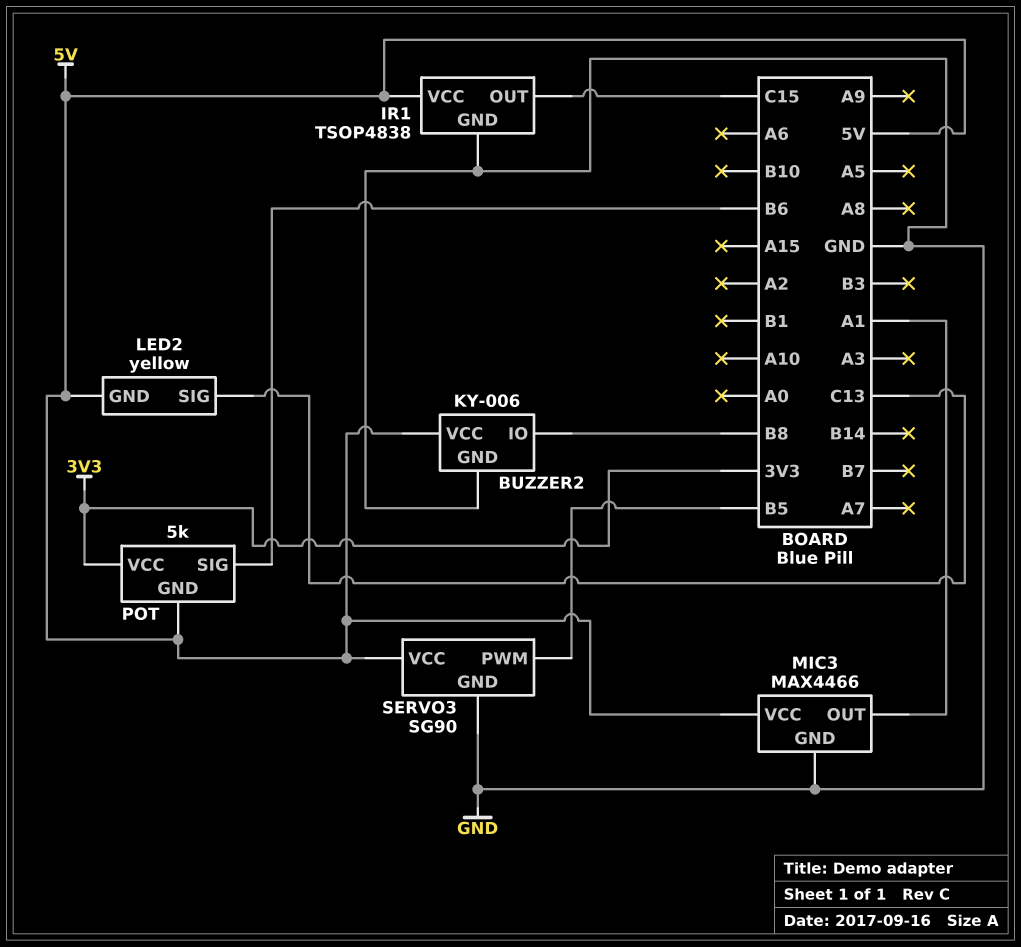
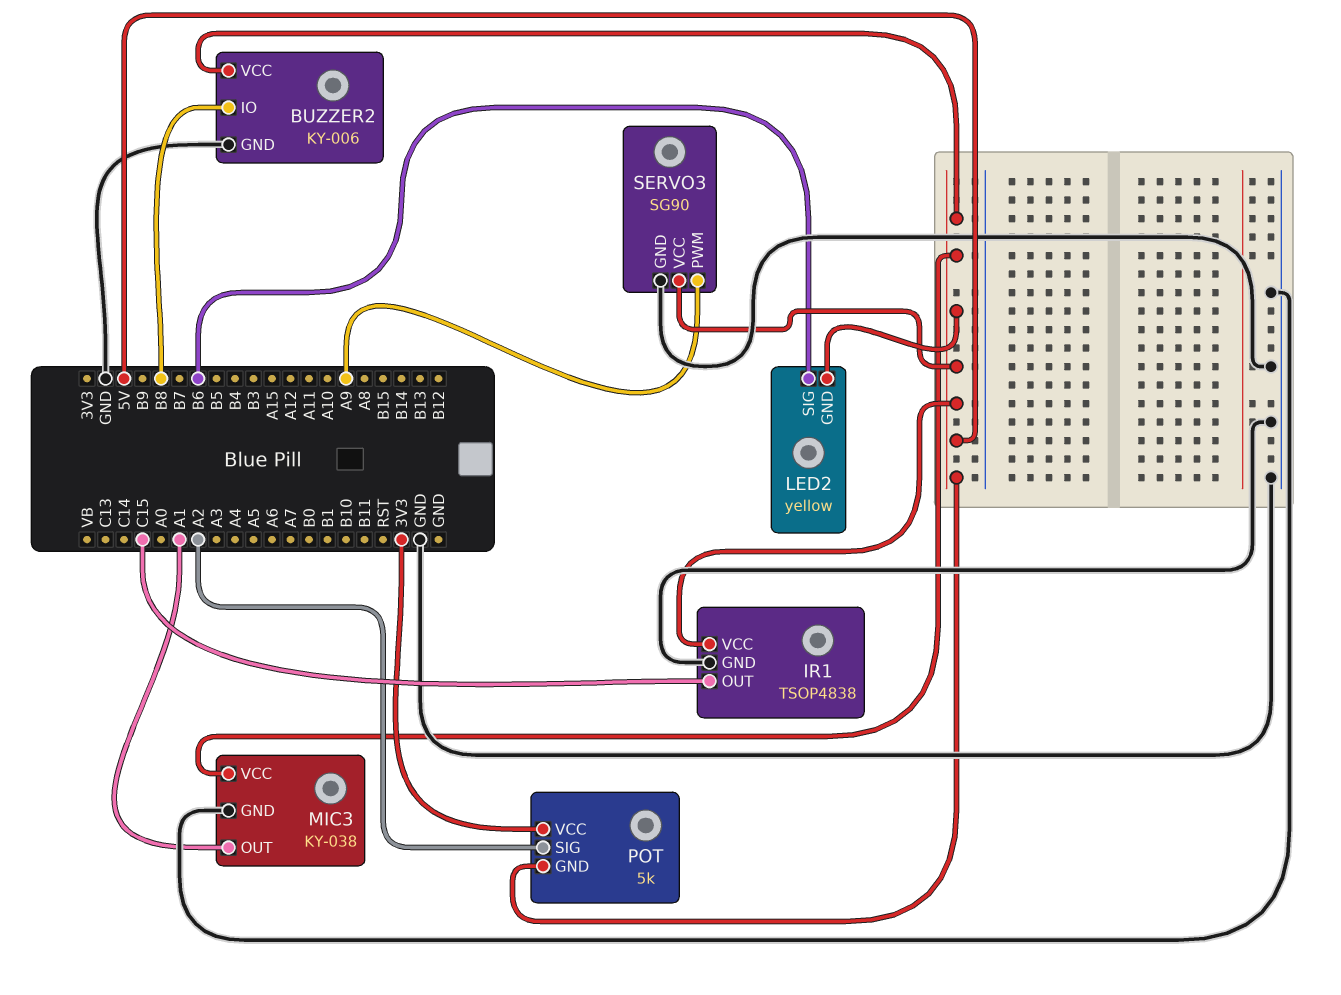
LED2 pin SIG: C13 -> B6
MIC3: MAX4466 -> KY-038
POT pin SIG: B6 -> A2
SERVO3 pin PWM: B5 -> A9

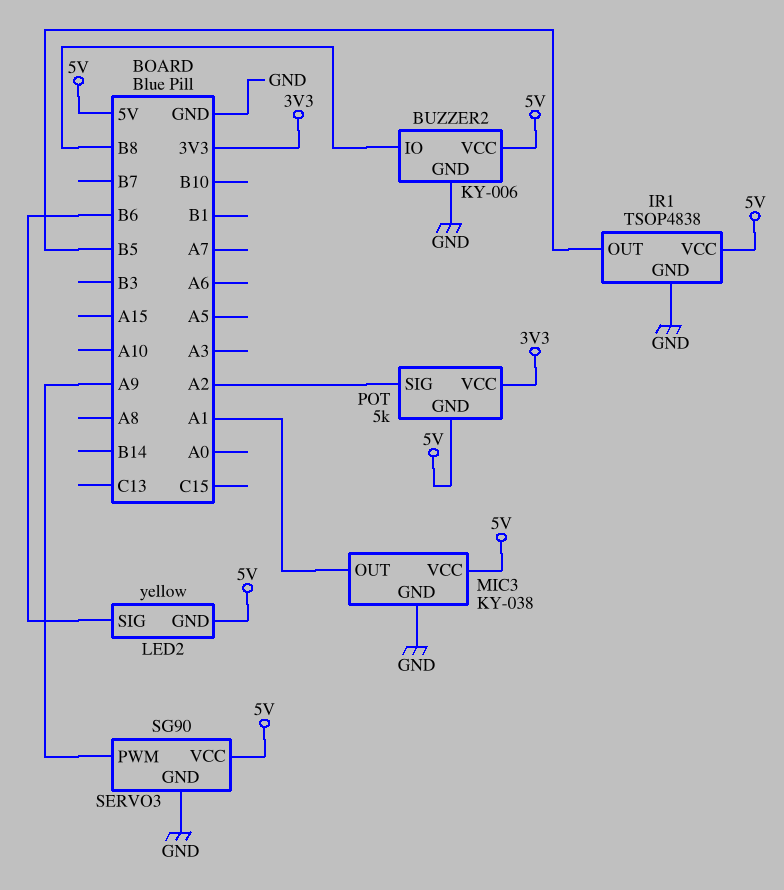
IR1 pin OUT: C15 -> B5

